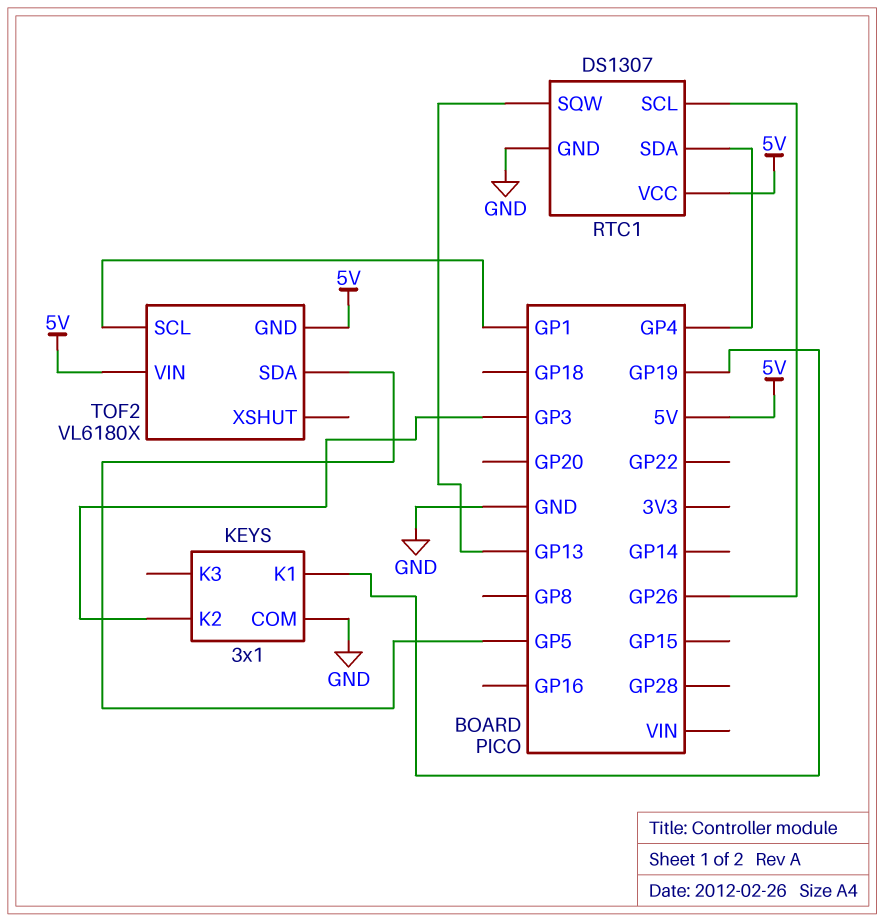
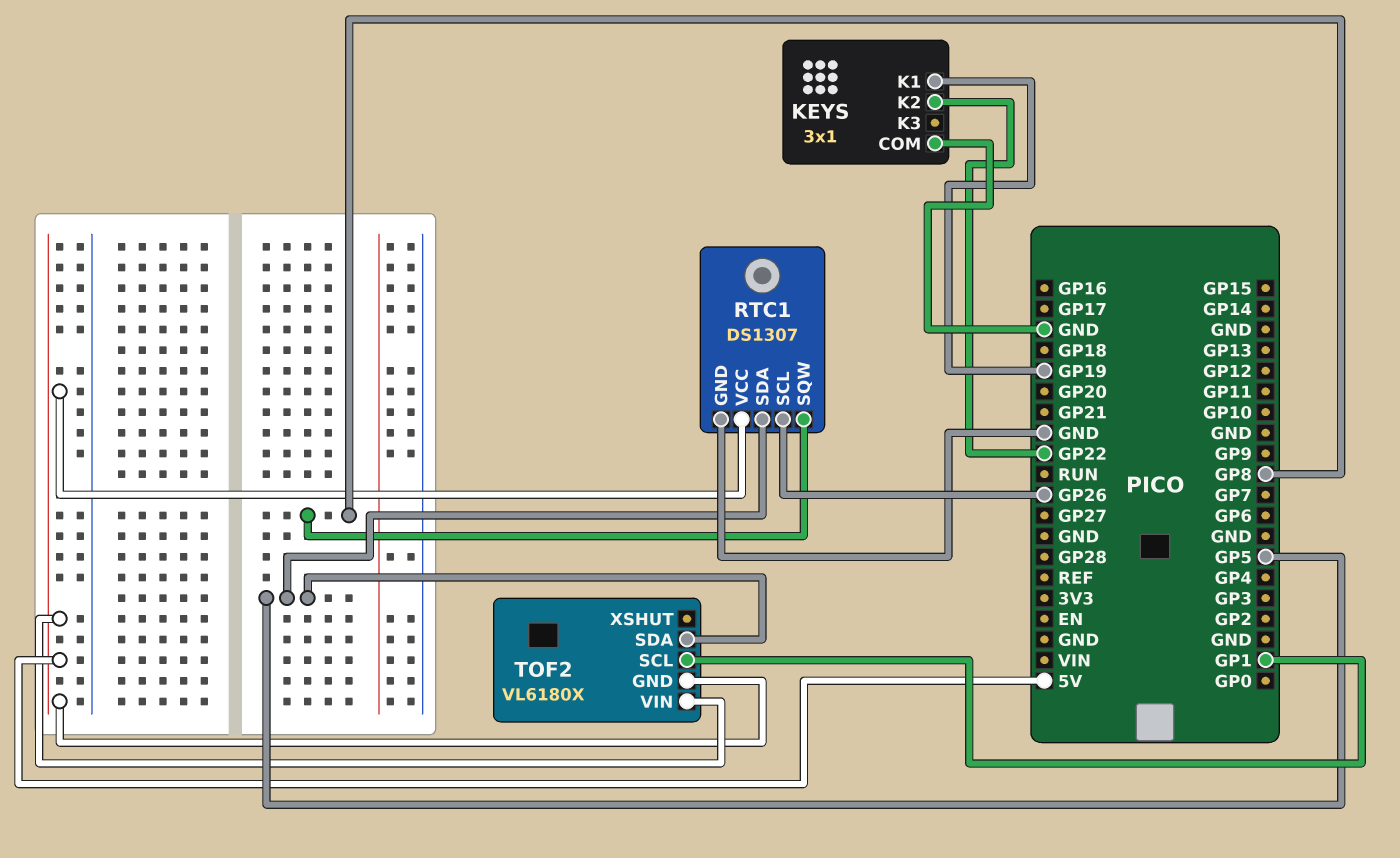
KEYS pin K2: GP3 -> GP22
RTC1 pin SDA: GP4 -> GP5
RTC1 pin SQW: GP13 -> GP8

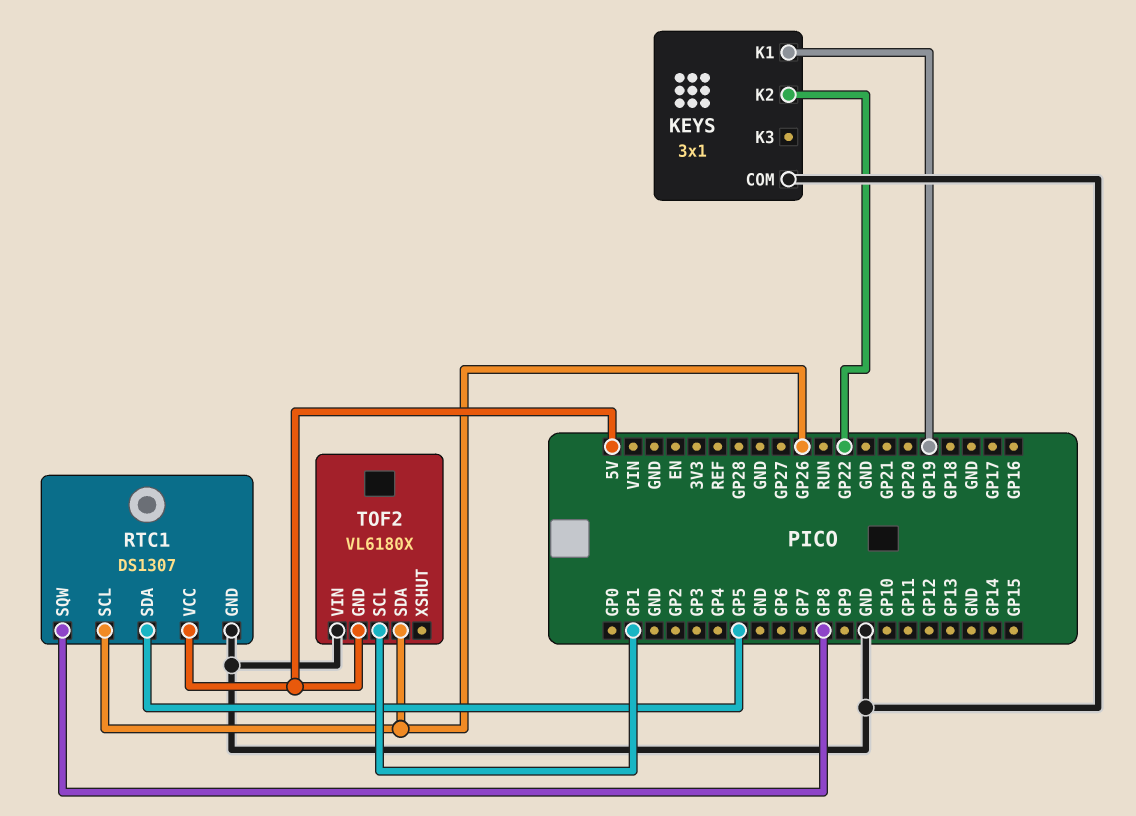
TOF2 pin SDA: GP5 -> GP26
TOF2 pin VIN: 5V -> GND

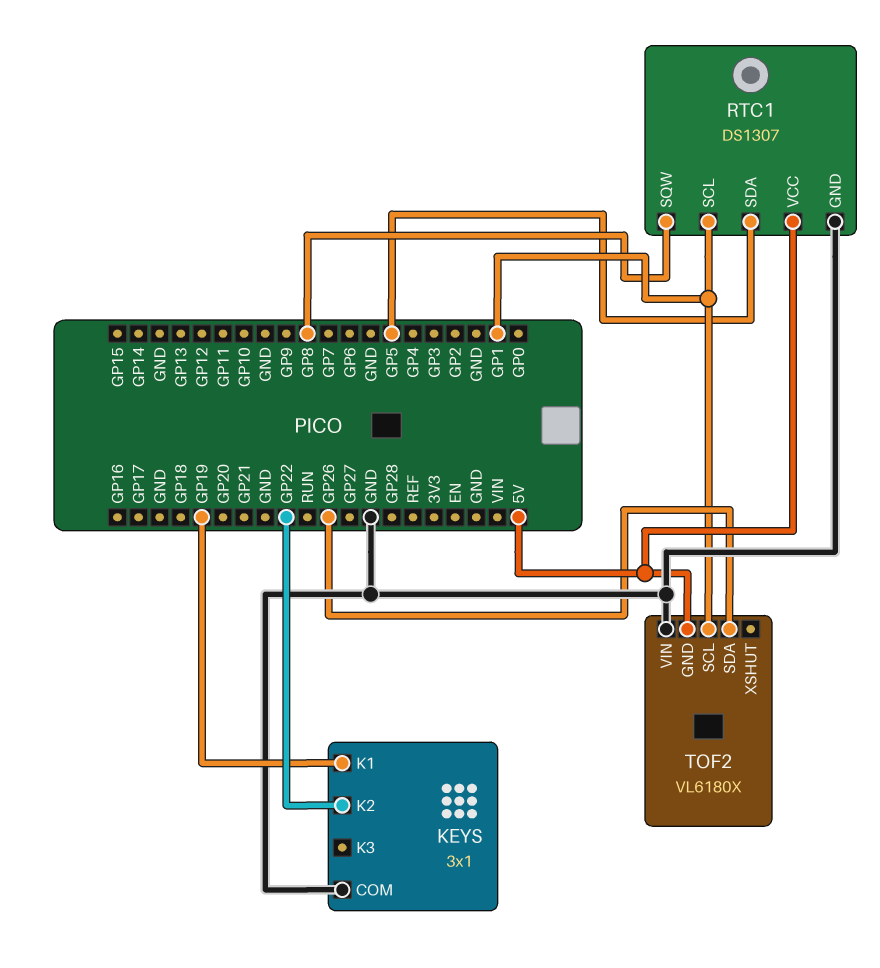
RTC1 pin SCL: GP26 -> GP1

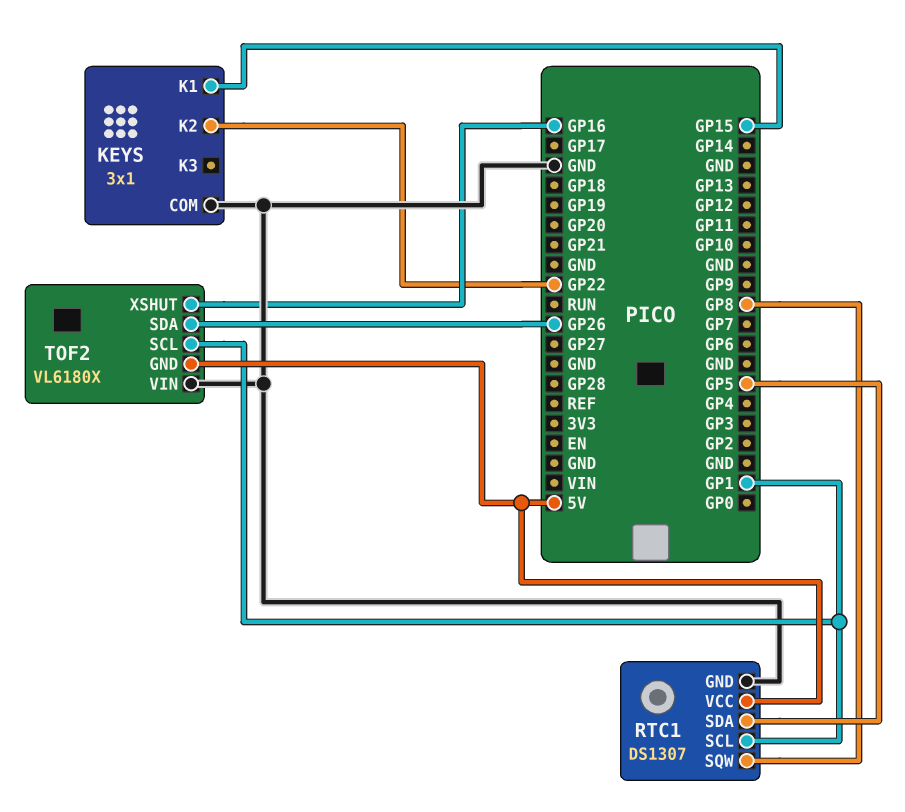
KEYS pin K1: GP19 -> GP15
TOF2 pin XSHUT: none -> GP16

